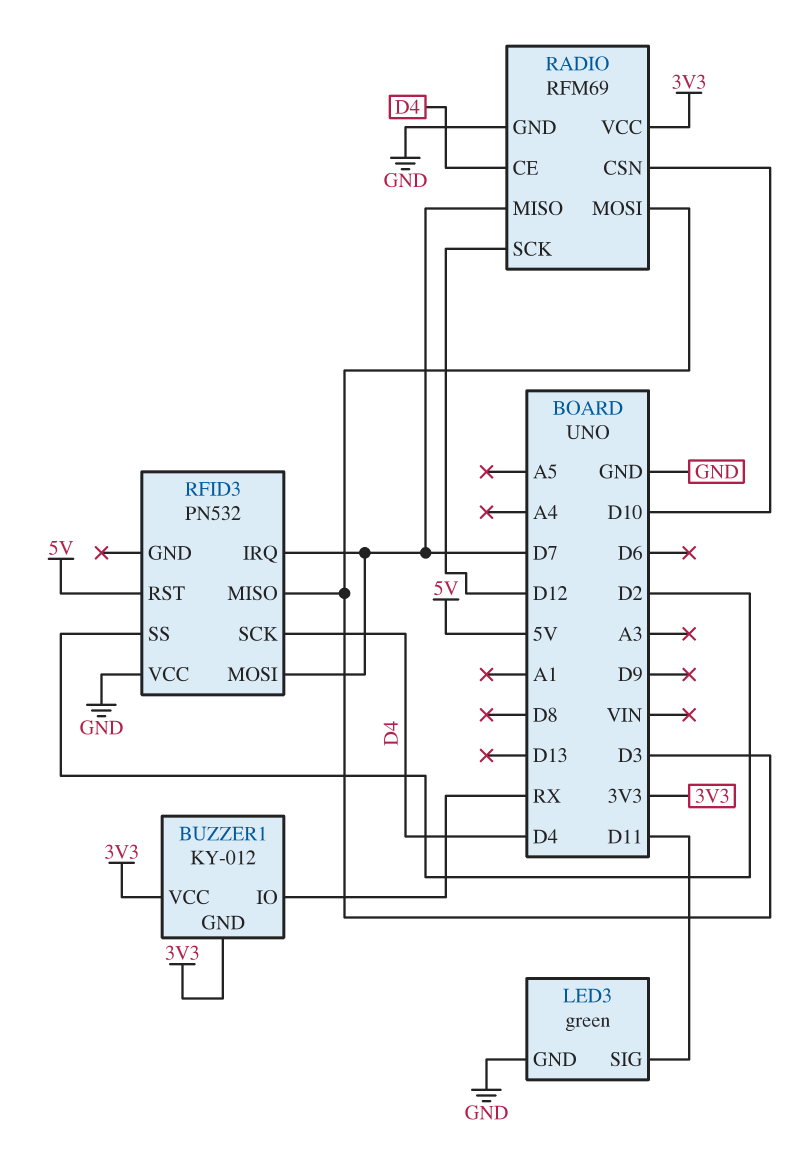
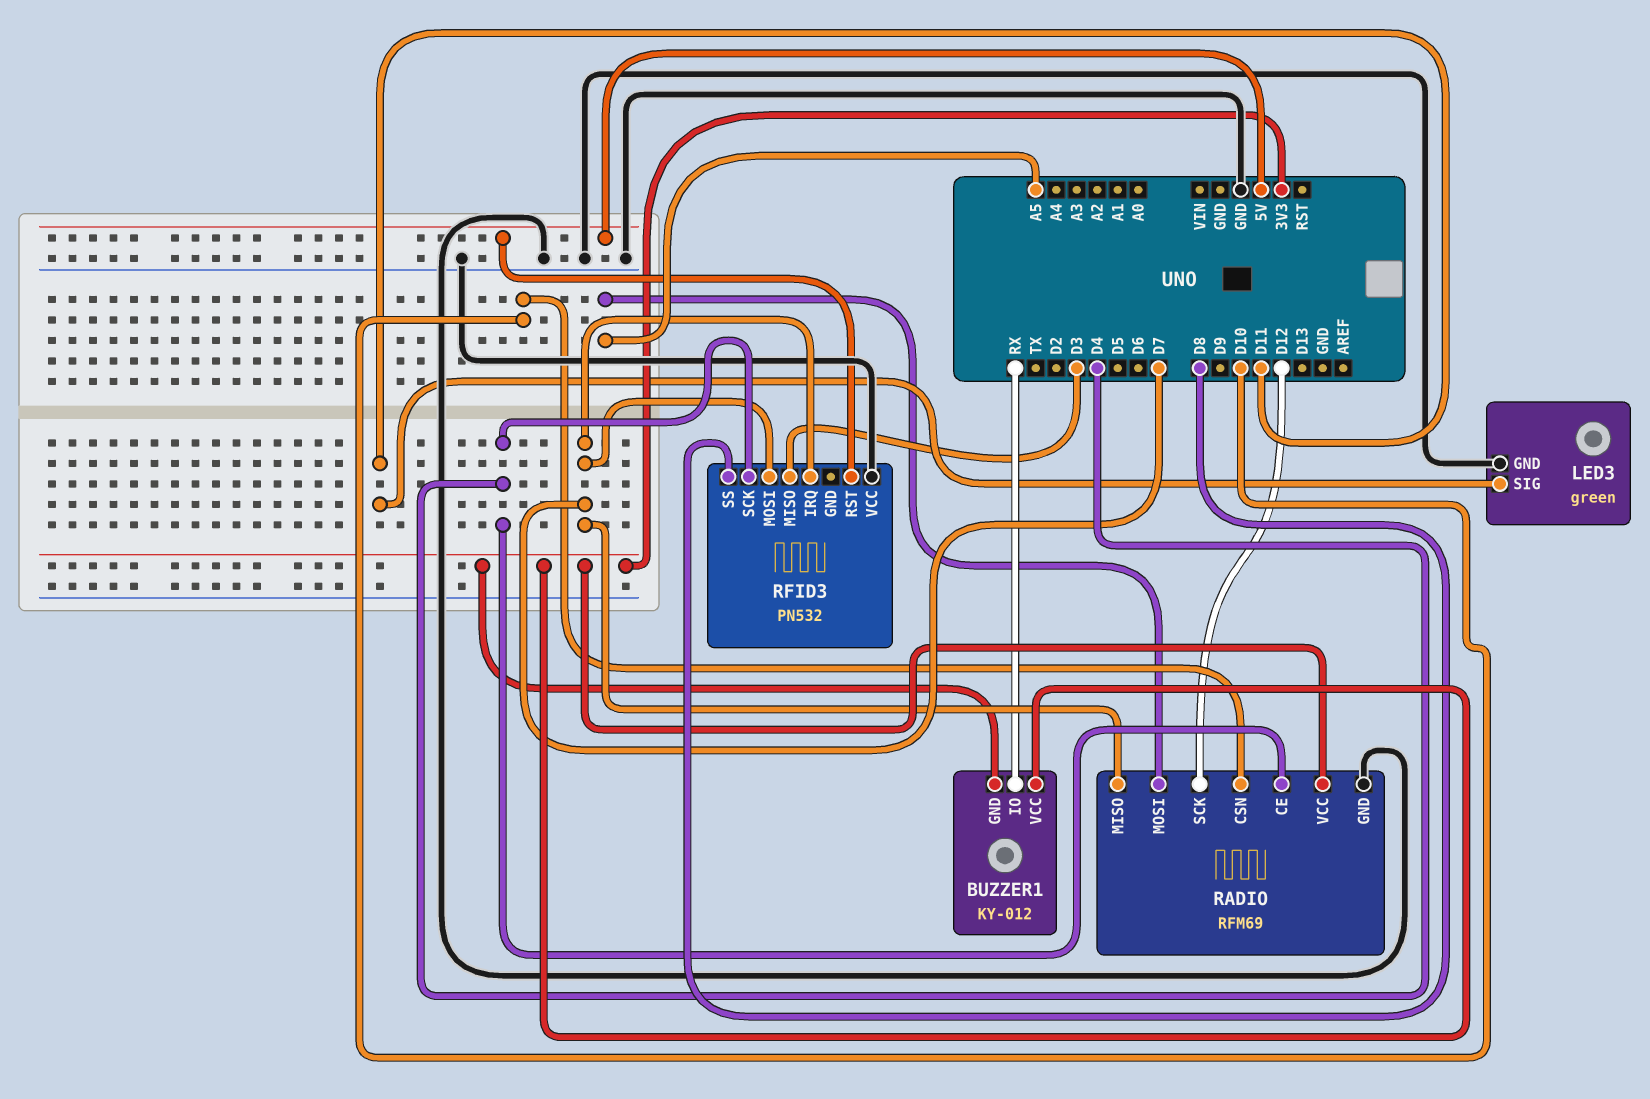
RADIO pin MOSI: D3 -> A5
RFID3 pin SS: D2 -> D8

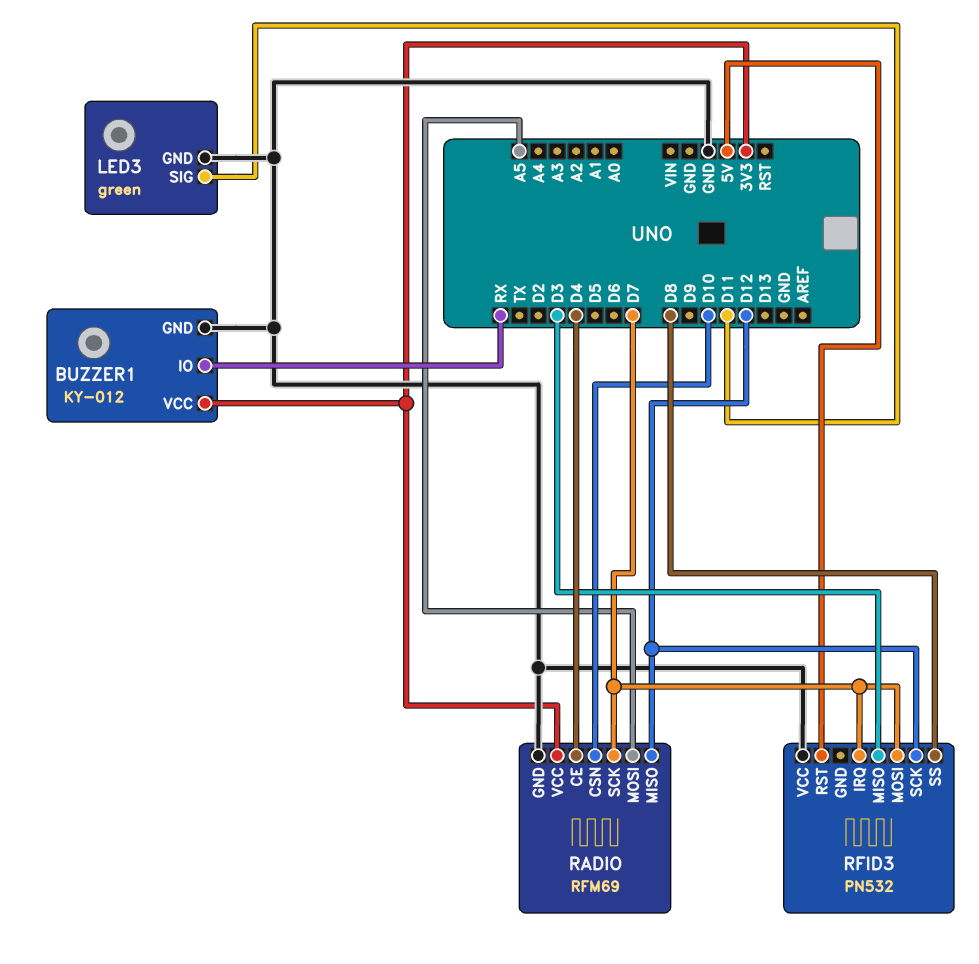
BUZZER1 pin GND: 3V3 -> GND
RADIO pin MISO: D7 -> D12
RADIO pin SCK: D12 -> D7
RFID3 pin SCK: D4 -> D12

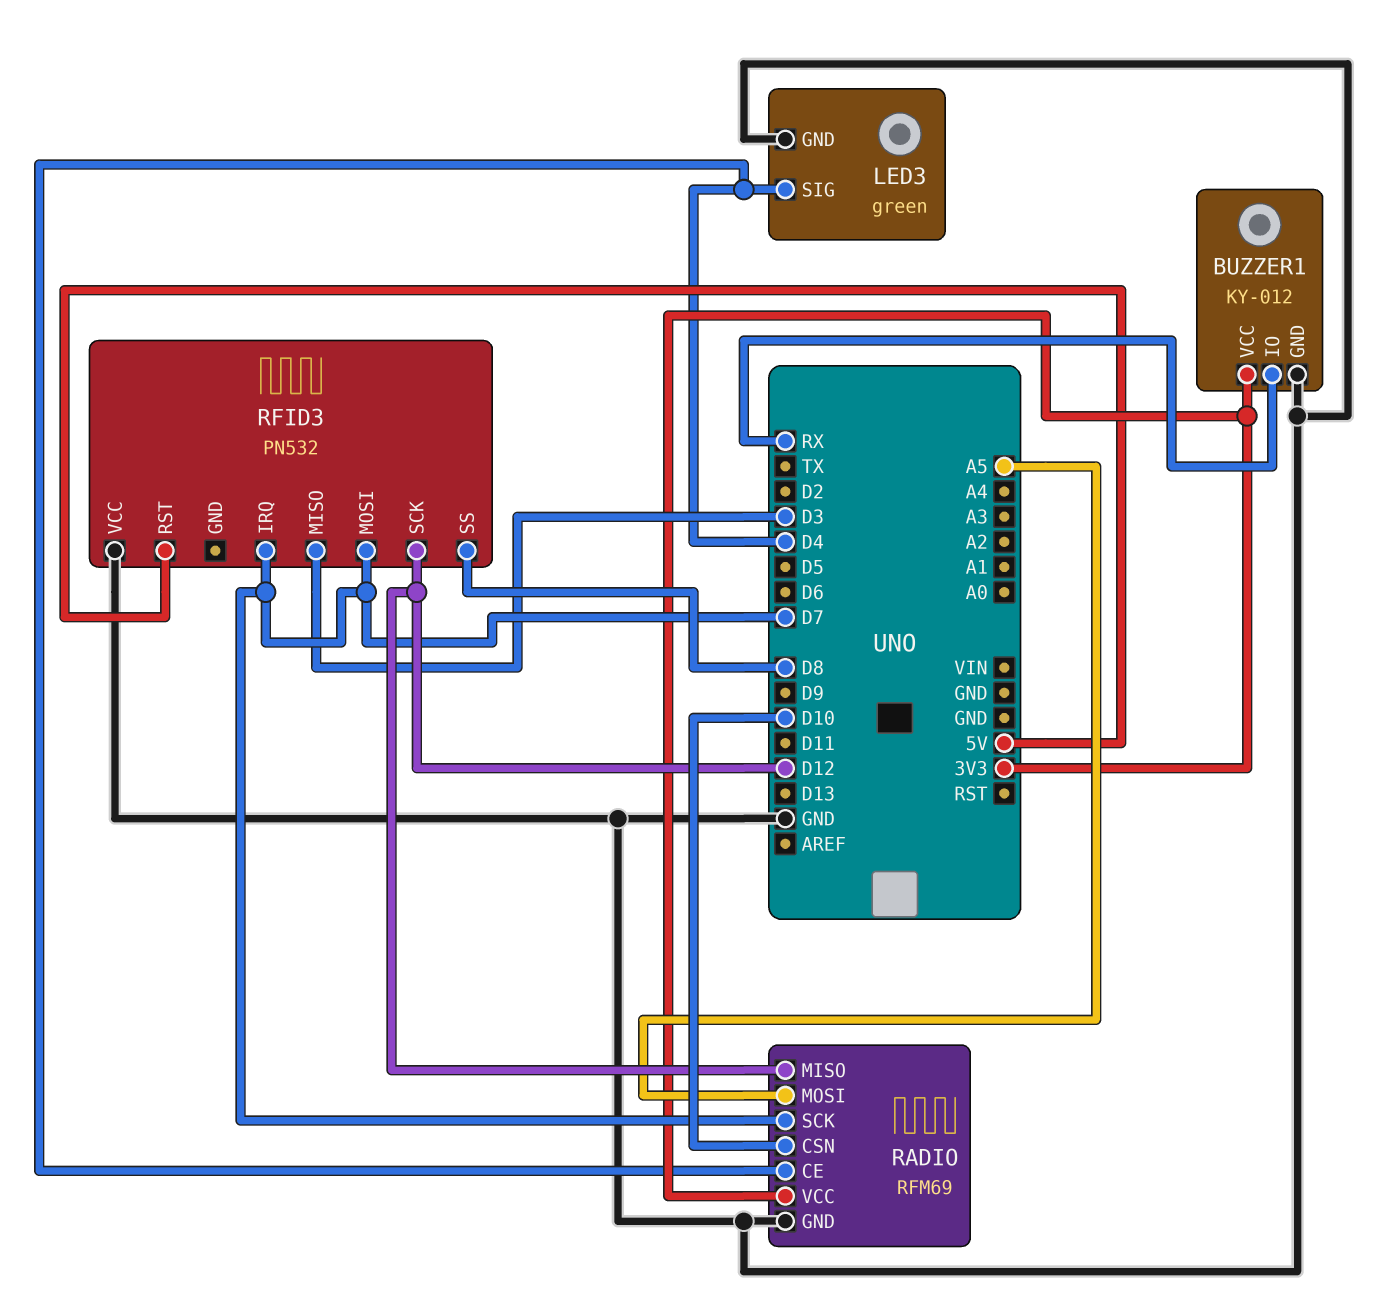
LED3 pin SIG: D11 -> D4

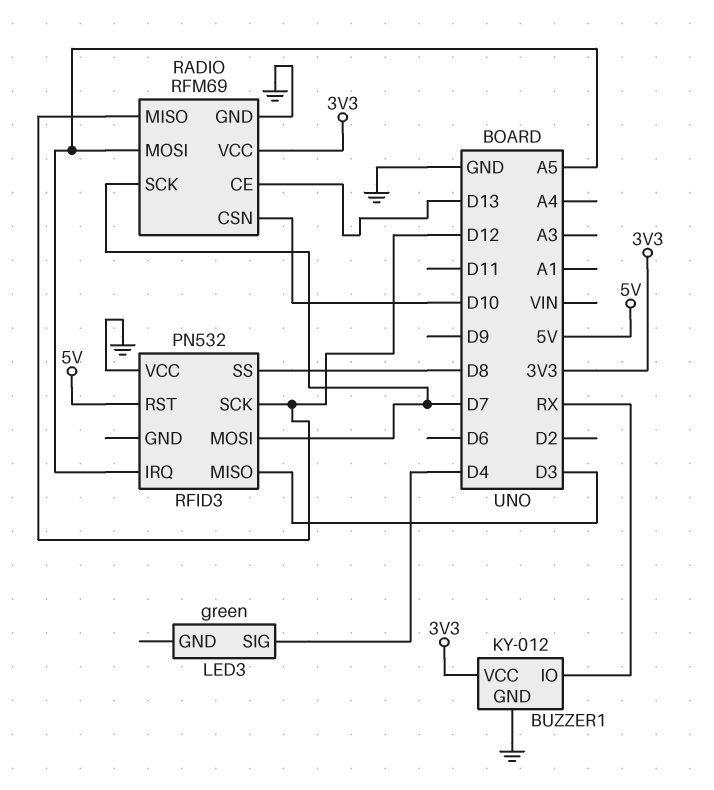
LED3 pin GND: GND -> none
RADIO pin CE: D4 -> D13
RFID3 pin IRQ: D7 -> A5

